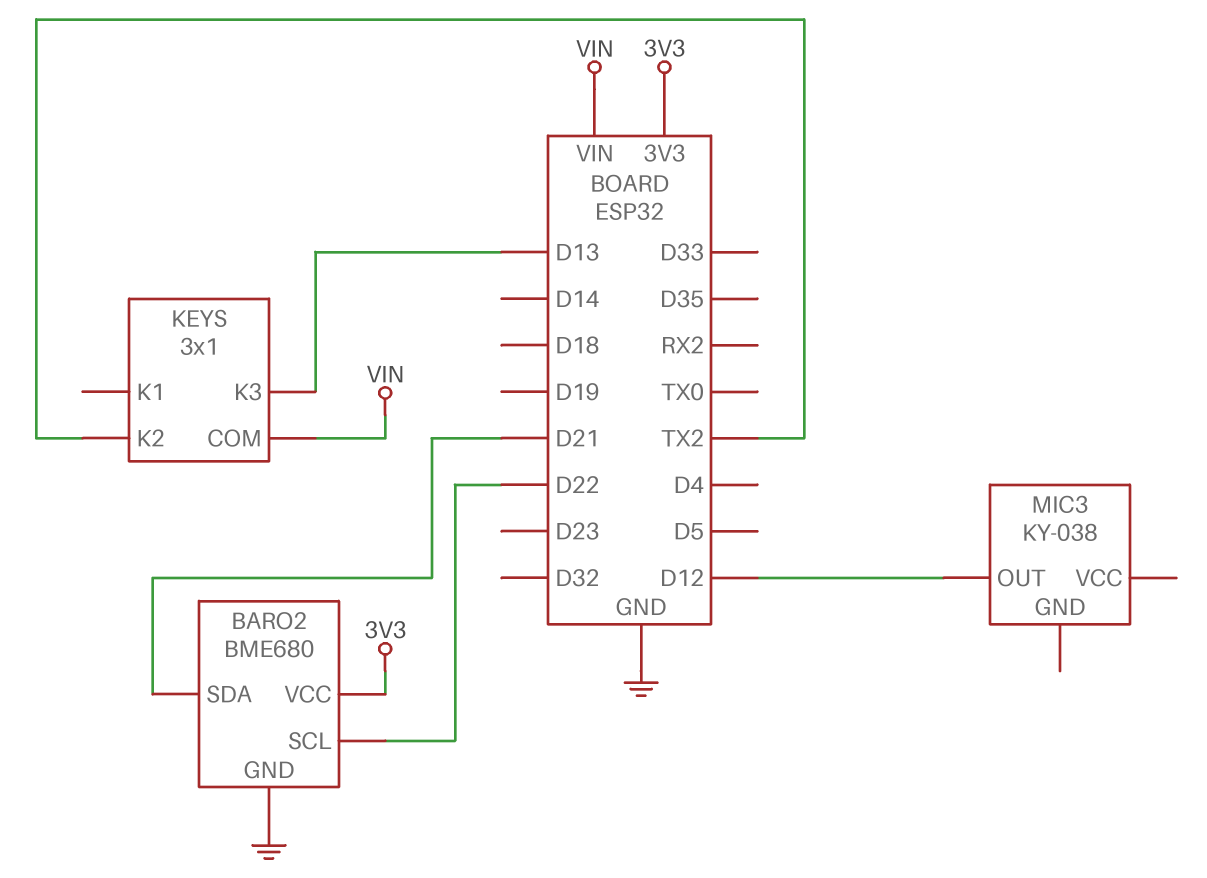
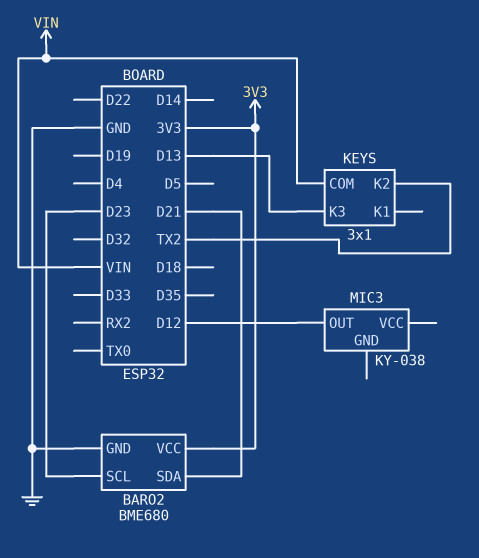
BARO2 pin SCL: D22 -> D23

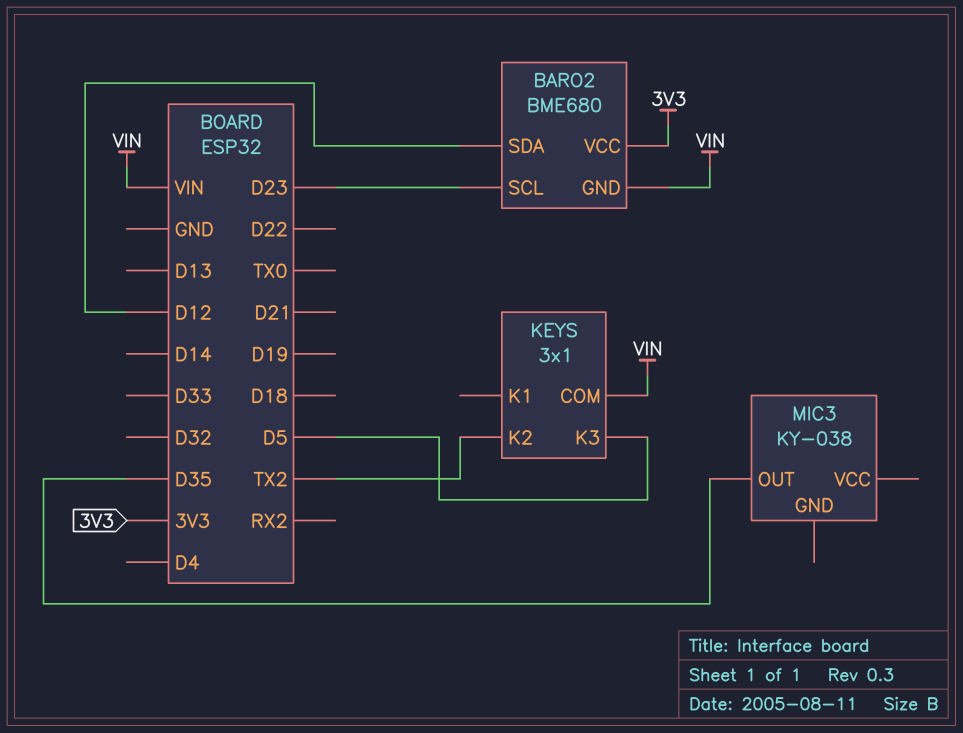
BARO2 pin GND: GND -> VIN
BARO2 pin SDA: D21 -> D12
KEYS pin K3: D13 -> D5
MIC3 pin OUT: D12 -> D35

